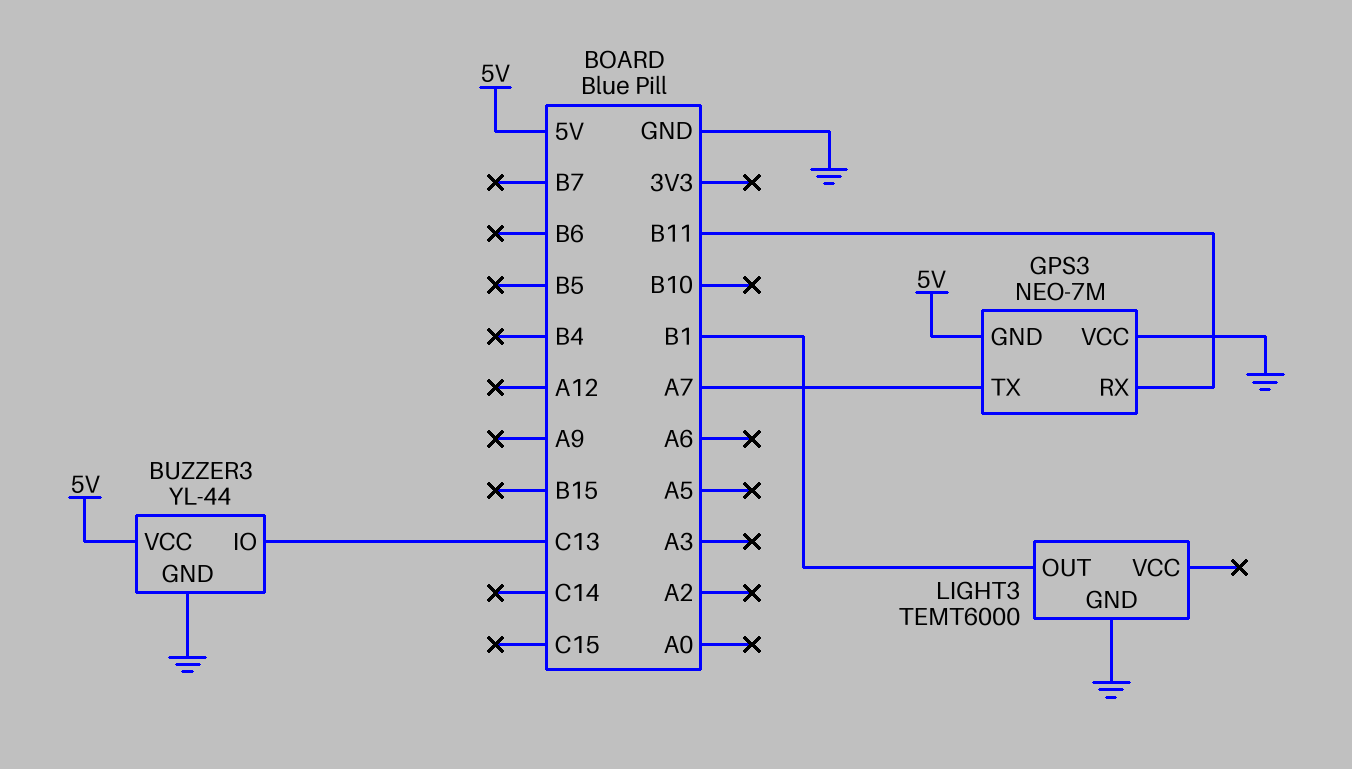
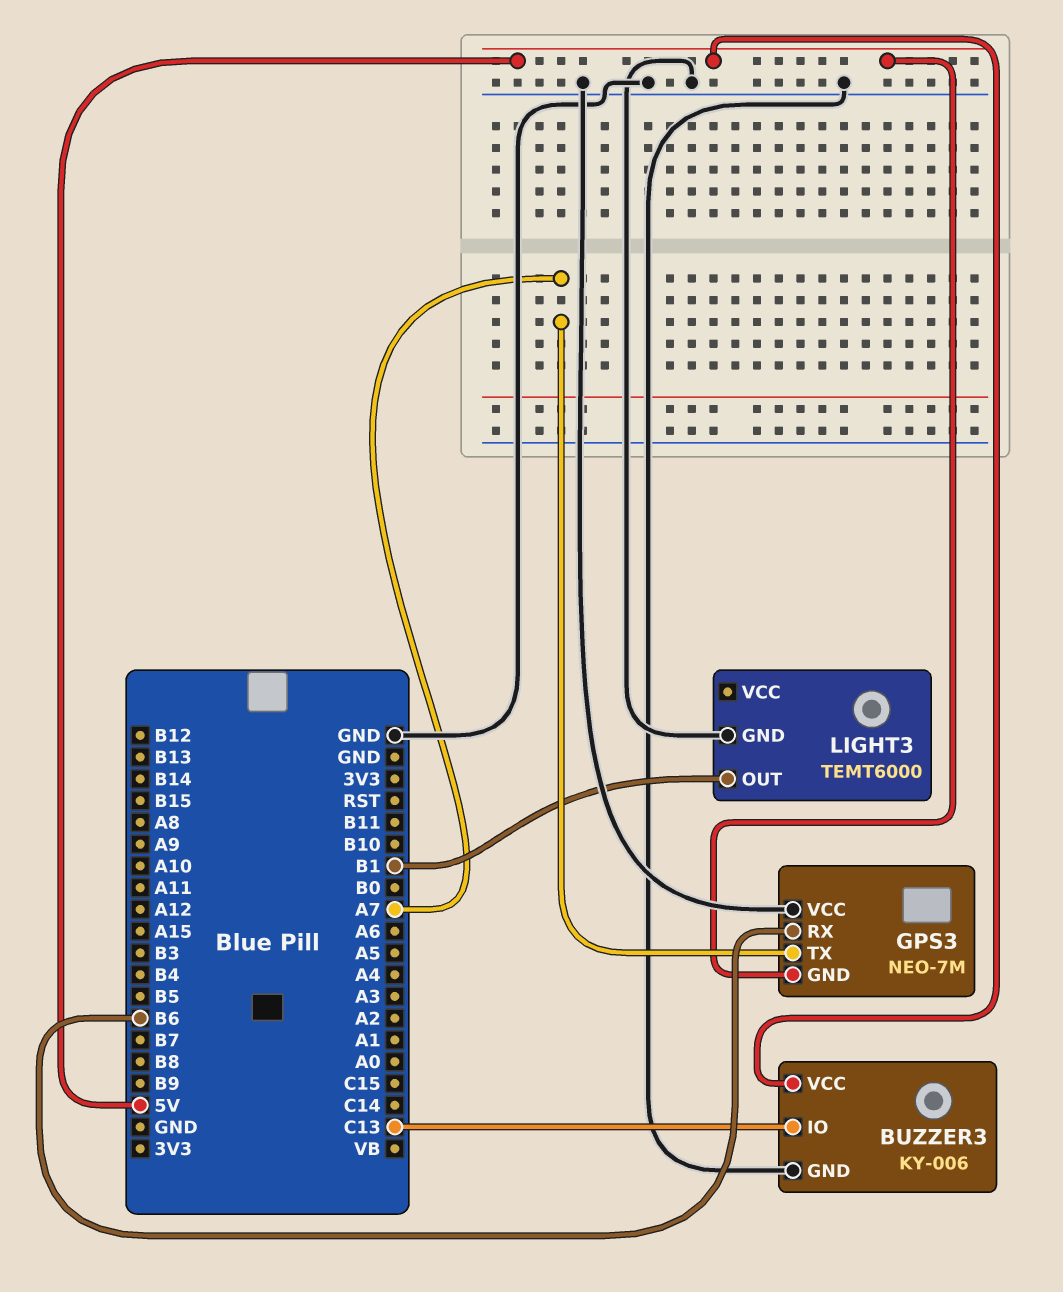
BUZZER3: YL-44 -> KY-006
GPS3 pin RX: B11 -> B6

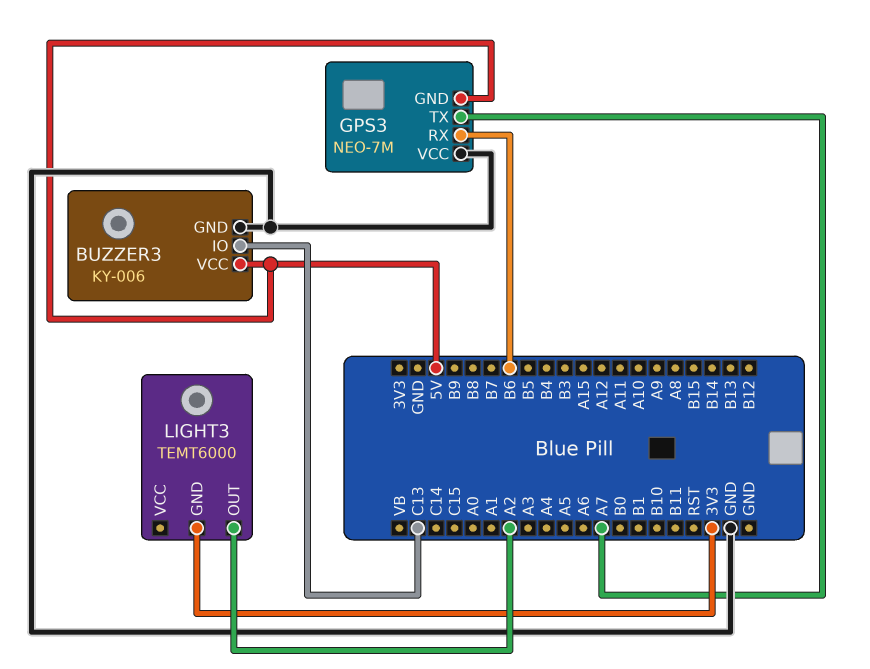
LIGHT3 pin GND: GND -> 3V3
LIGHT3 pin OUT: B1 -> A2

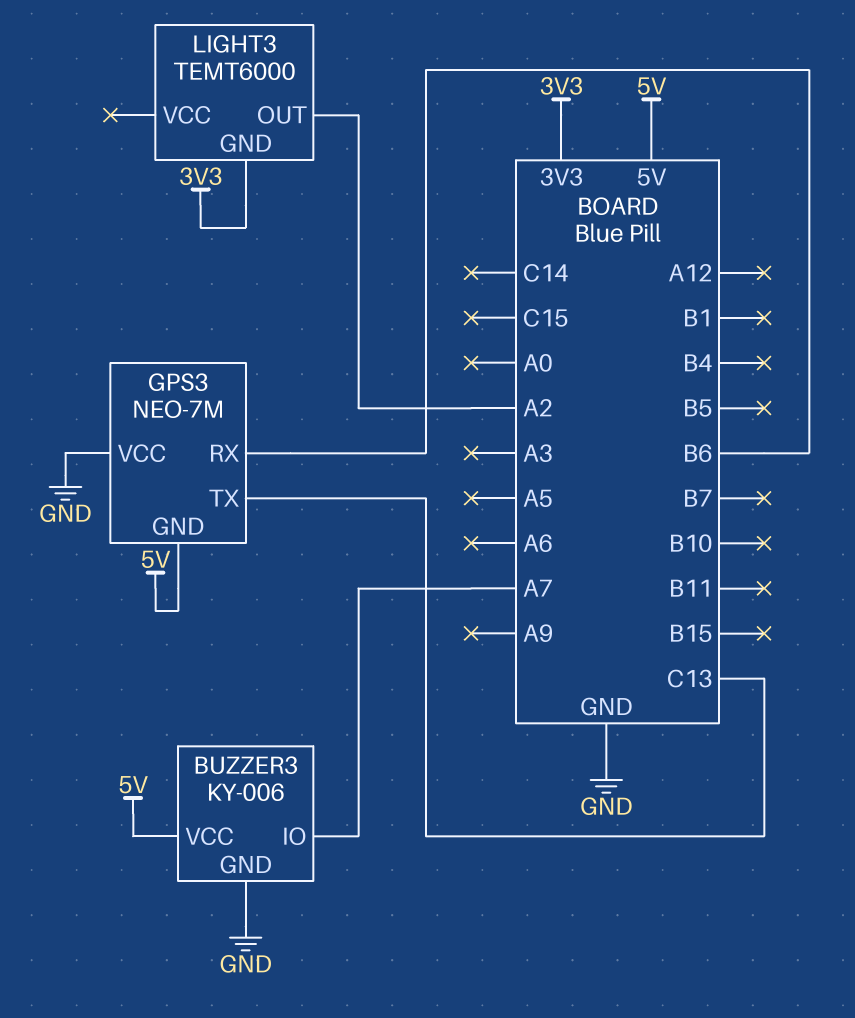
BUZZER3 pin IO: C13 -> A7
GPS3 pin TX: A7 -> C13

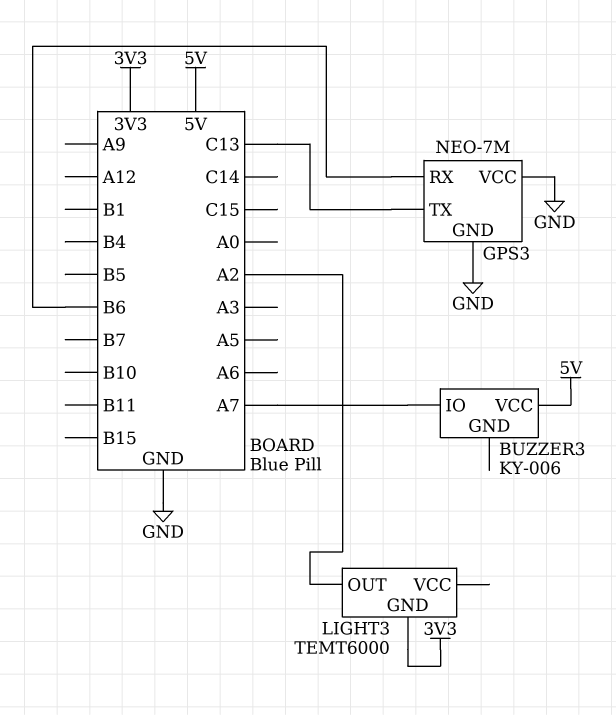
BUZZER3 pin GND: GND -> none
GPS3 pin GND: 5V -> GND

